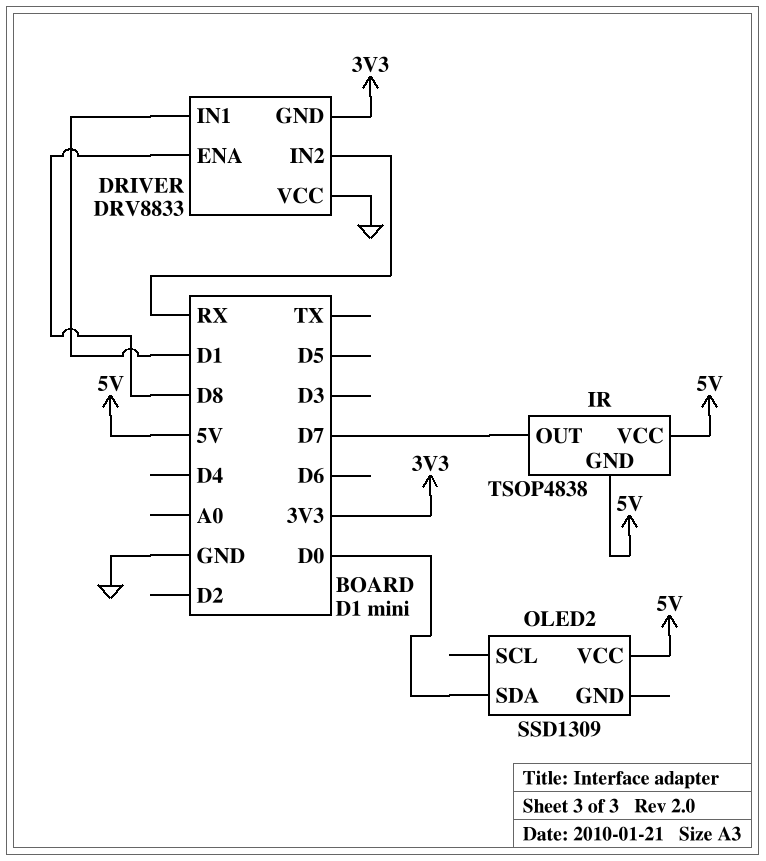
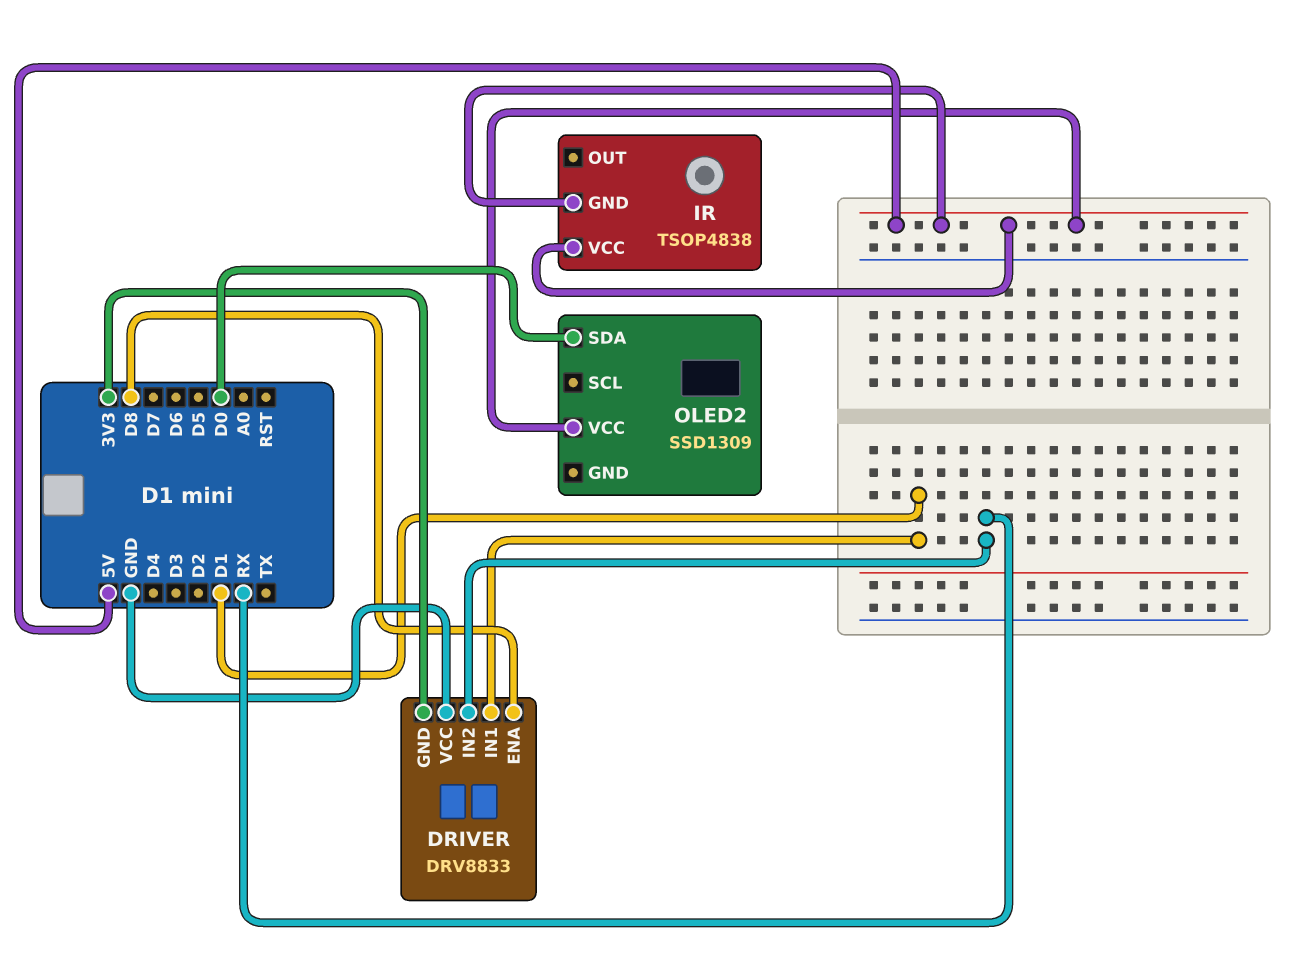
IR pin OUT: D7 -> none

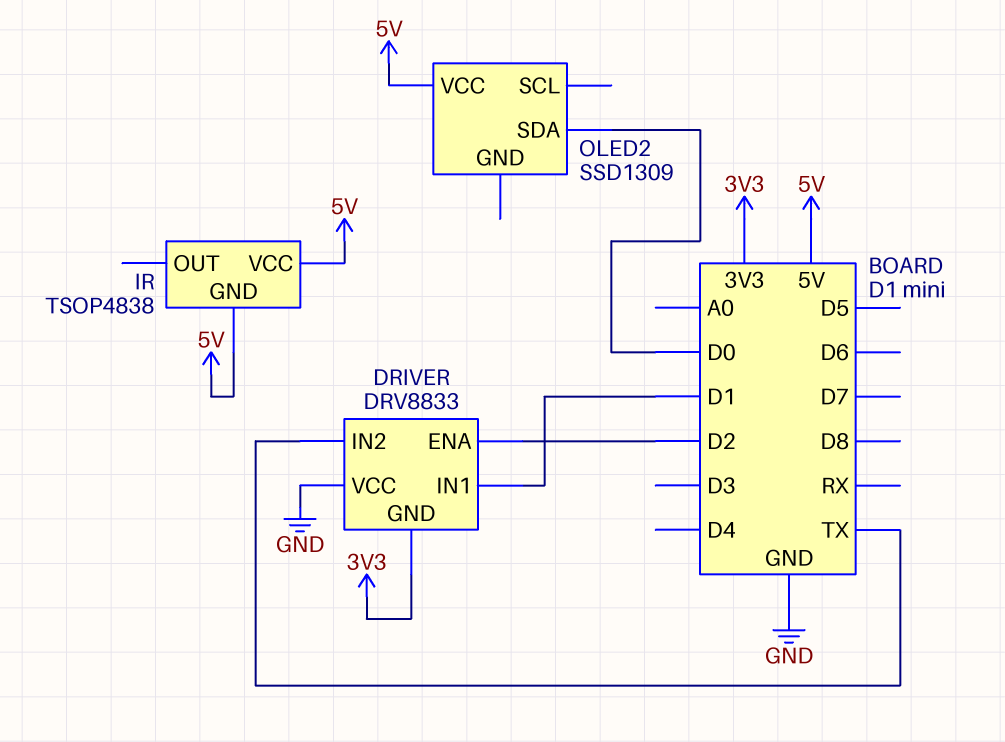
DRIVER pin ENA: D8 -> D2
DRIVER pin IN2: RX -> TX

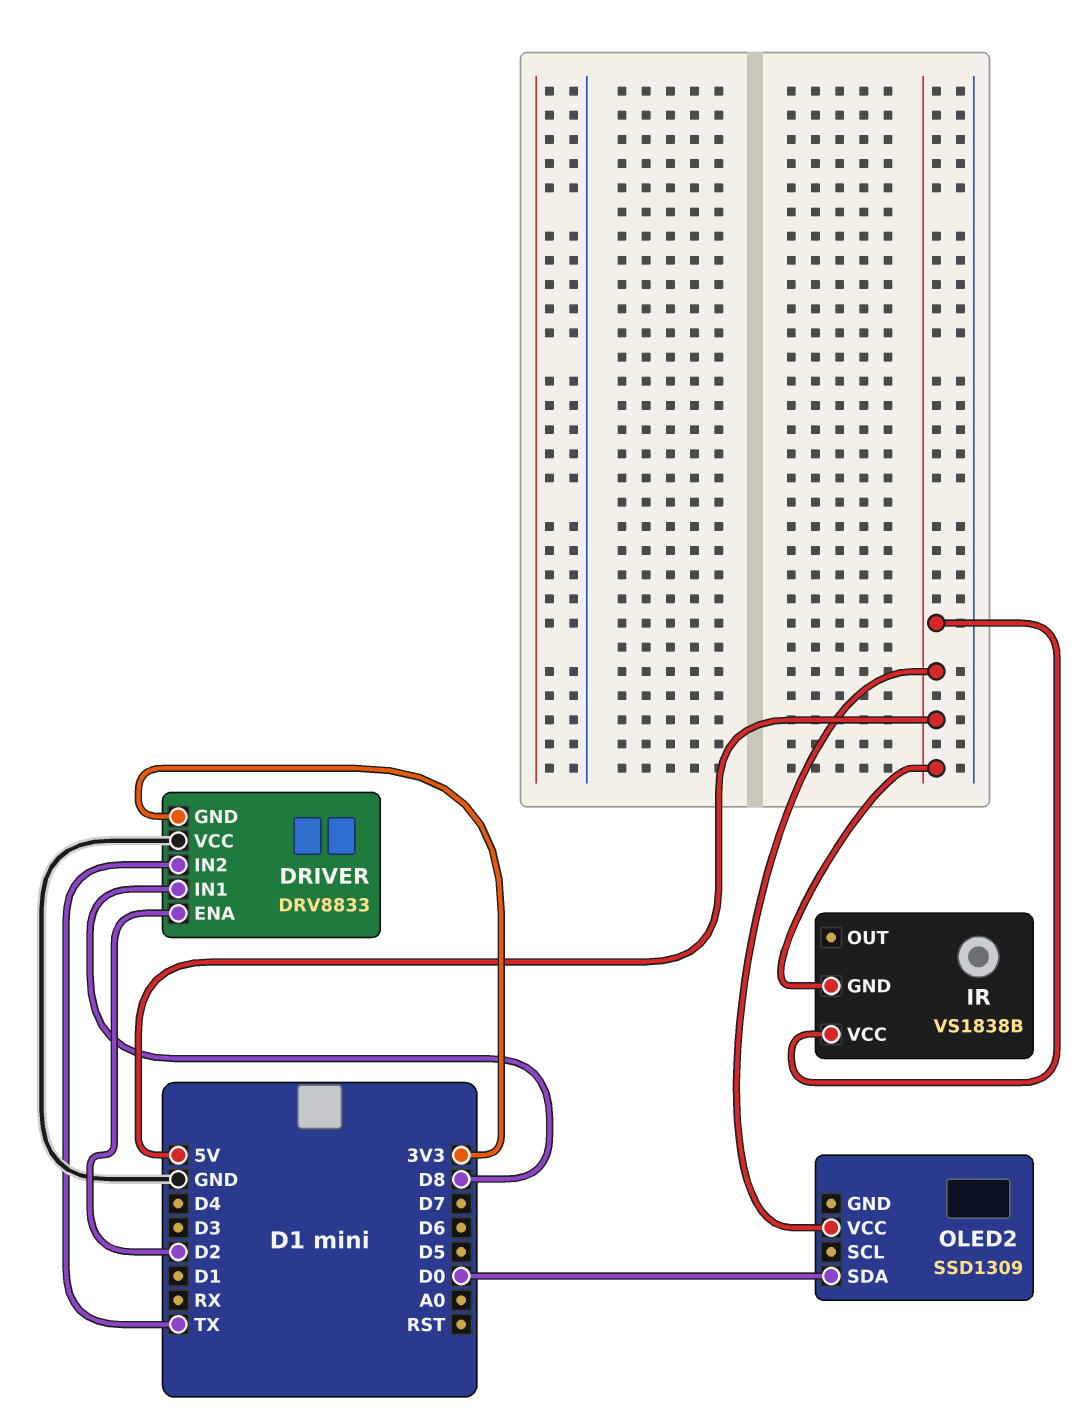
DRIVER pin IN1: D1 -> D8
IR: TSOP4838 -> VS1838B

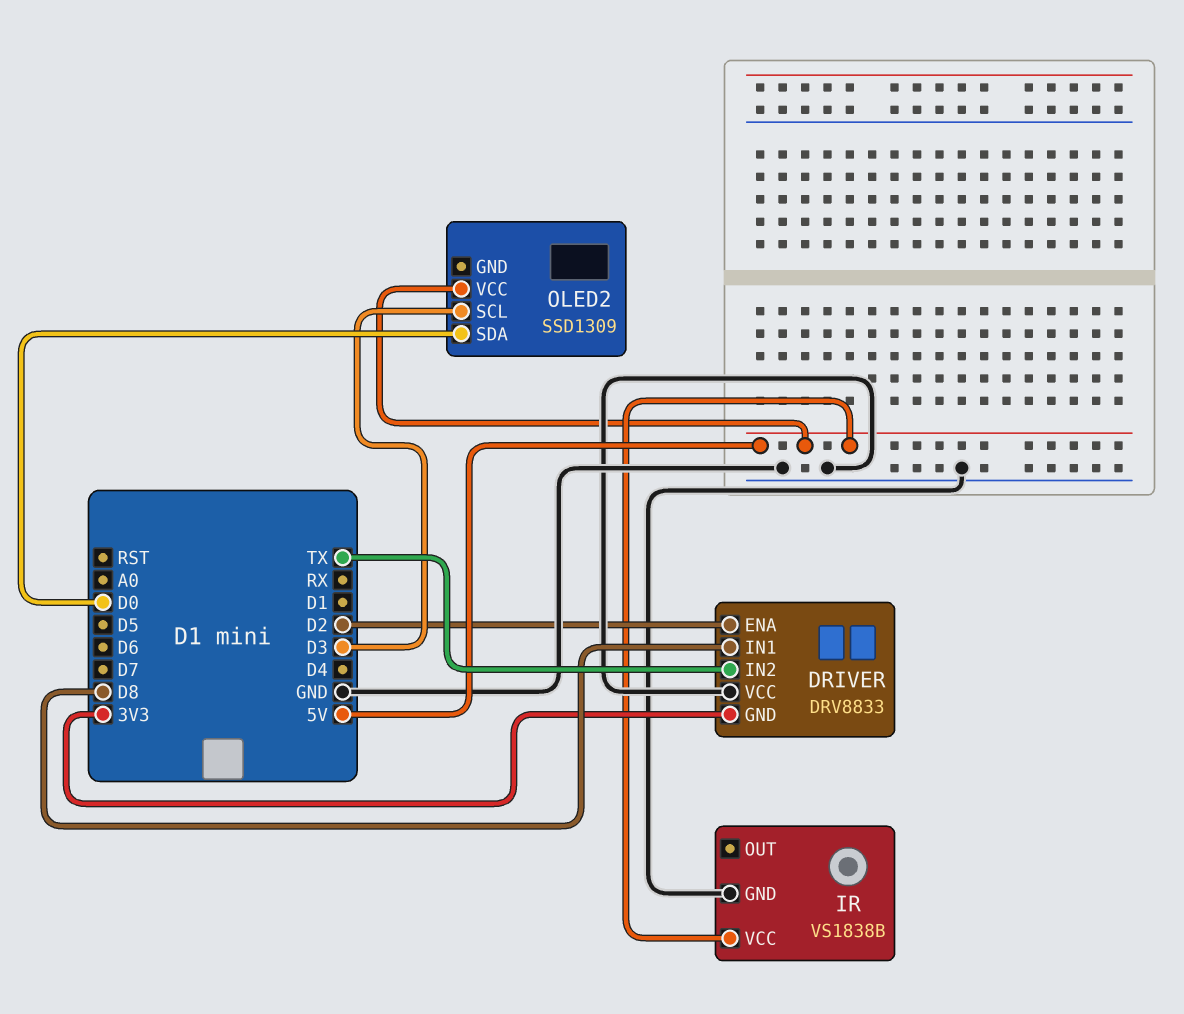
IR pin GND: 5V -> GND
OLED2 pin SCL: none -> D3

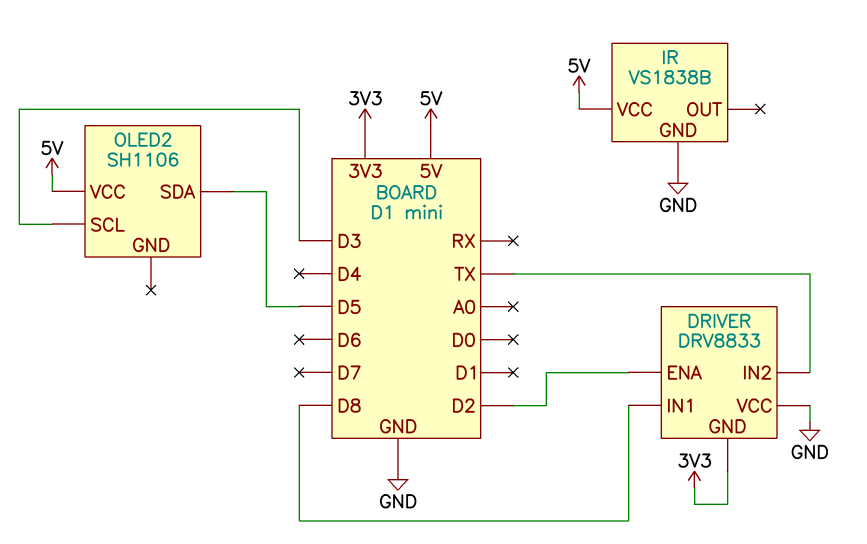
OLED2: SSD1309 -> SH1106
OLED2 pin SDA: D0 -> D5

